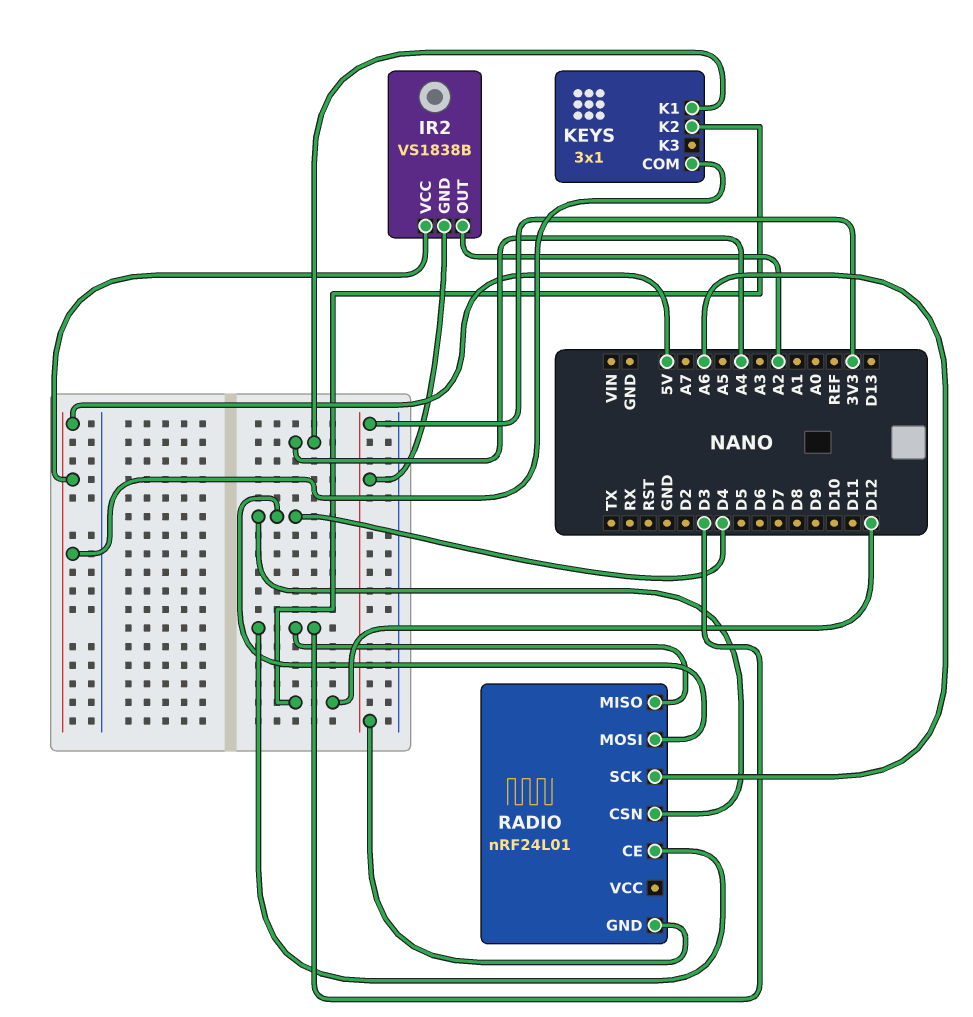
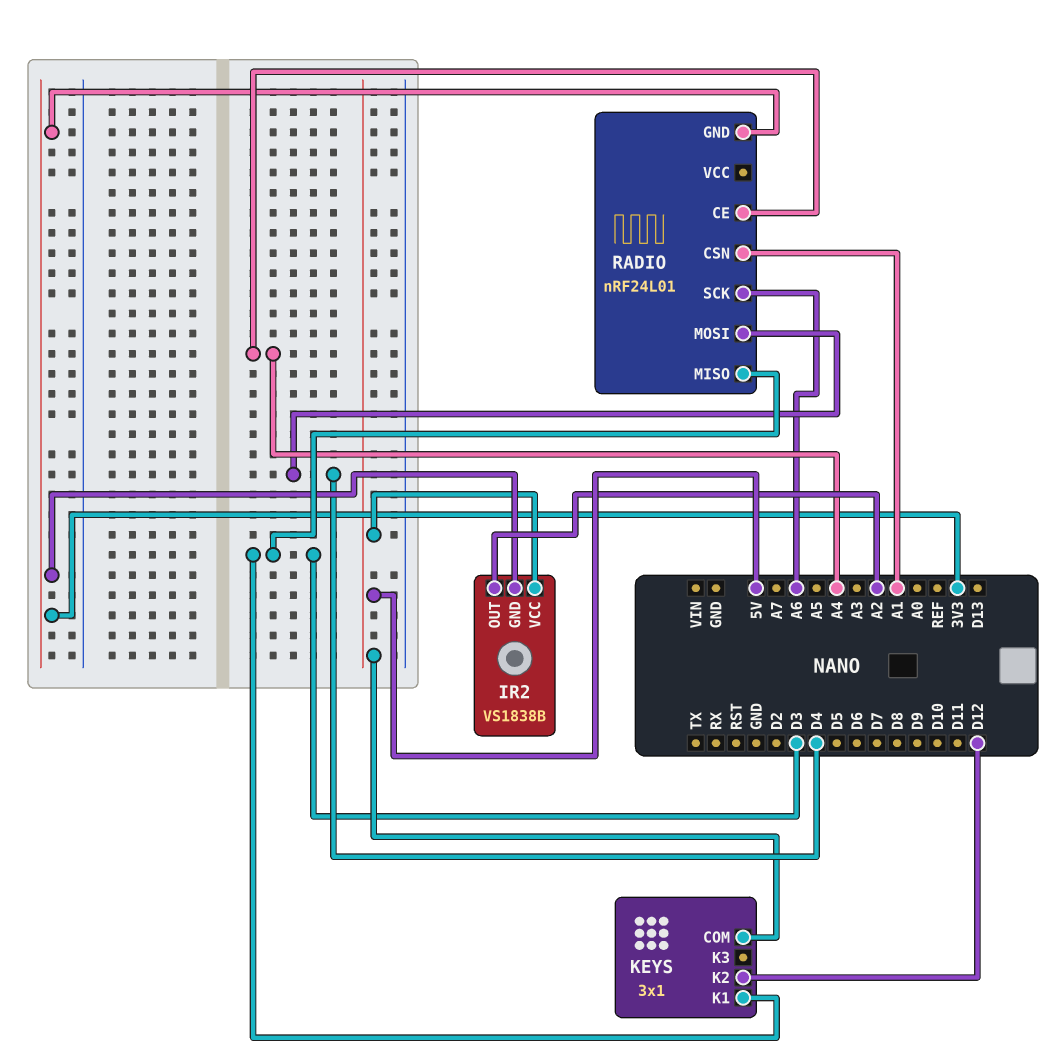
KEYS pin K1: A4 -> D3
RADIO pin CE: D3 -> A4
RADIO pin CSN: D4 -> A1

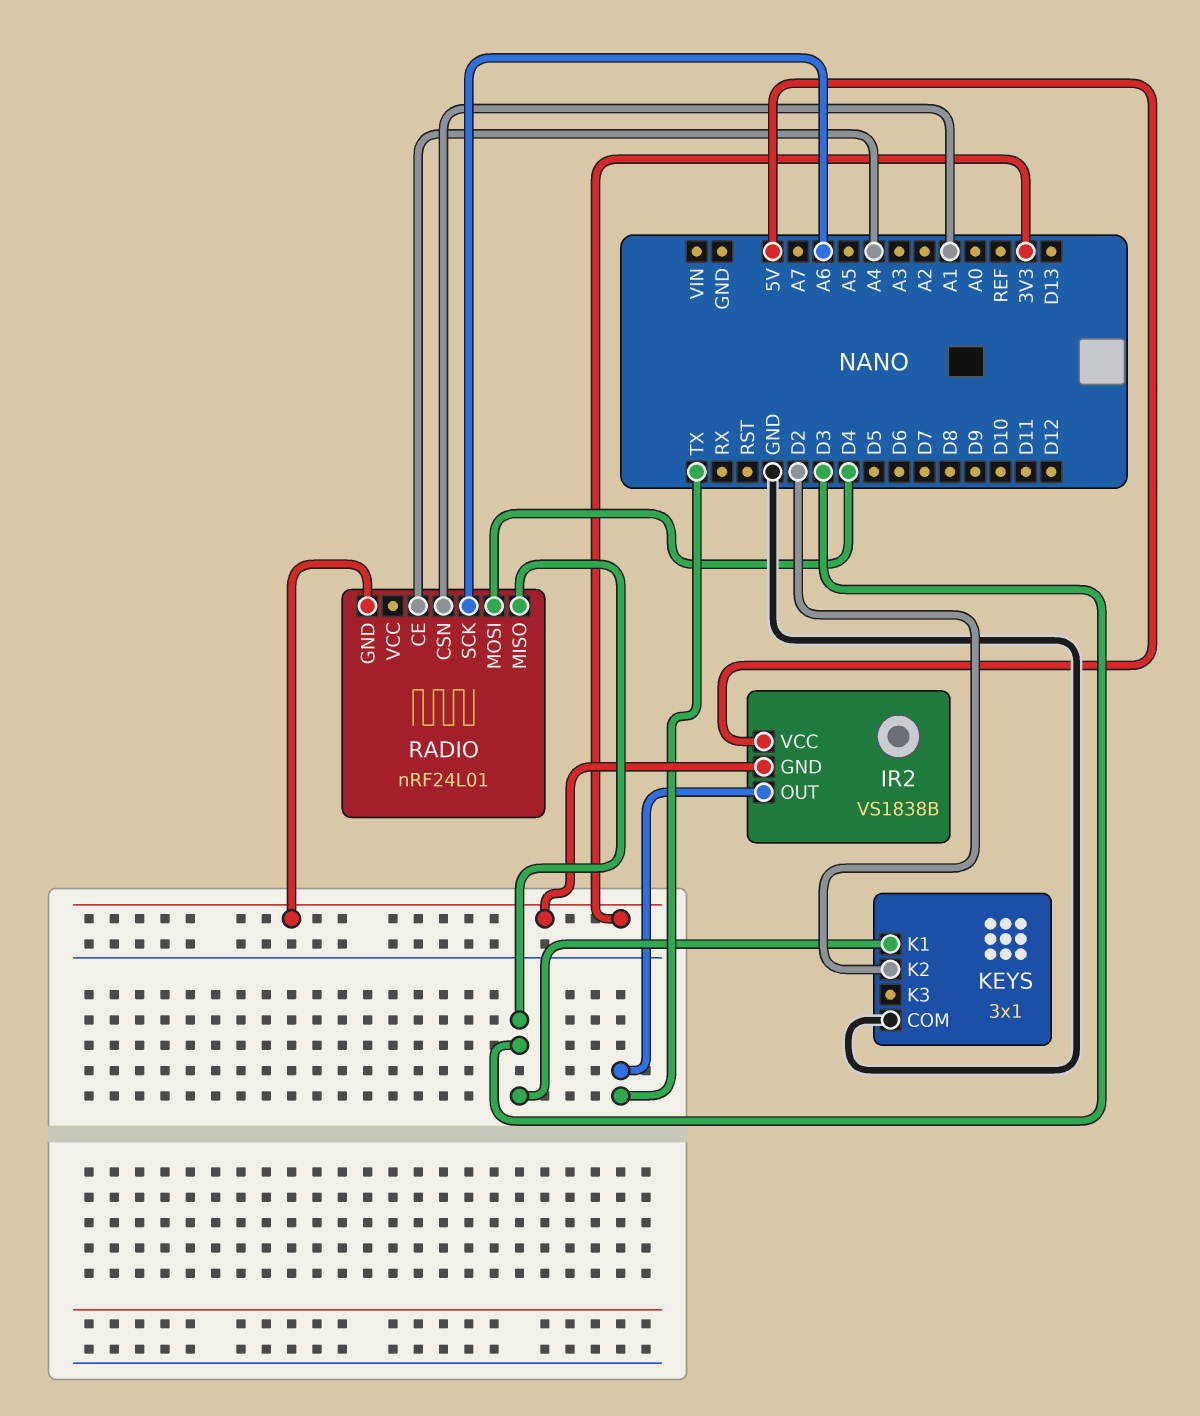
IR2 pin OUT: A2 -> TX
KEYS pin COM: 5V -> GND
KEYS pin K2: D12 -> D2

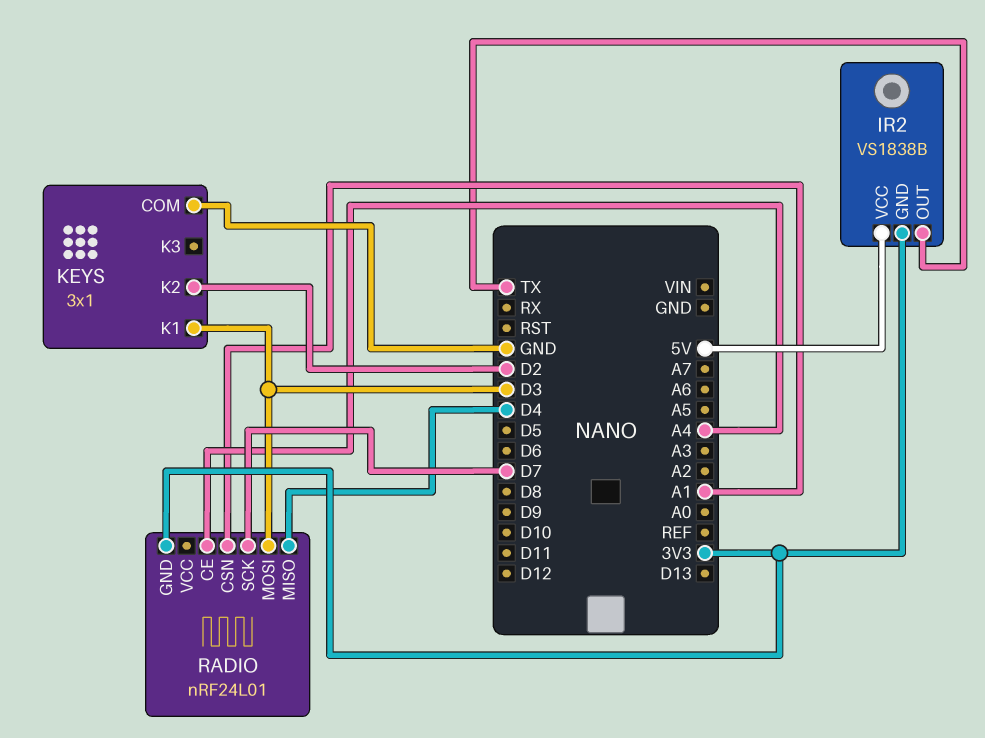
RADIO pin MISO: D3 -> D4
RADIO pin MOSI: D4 -> D3
RADIO pin SCK: A6 -> D7

